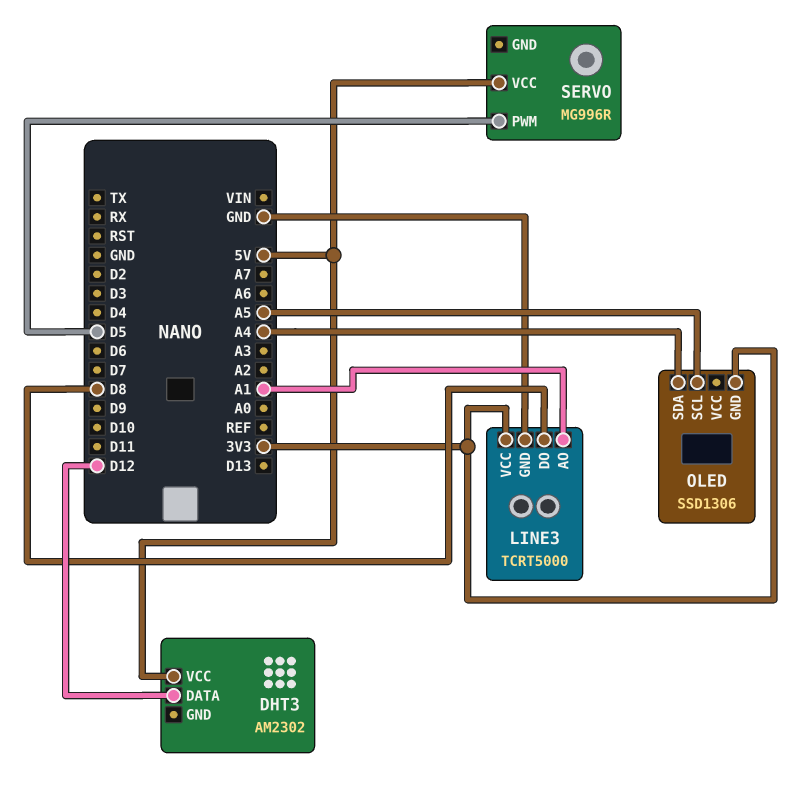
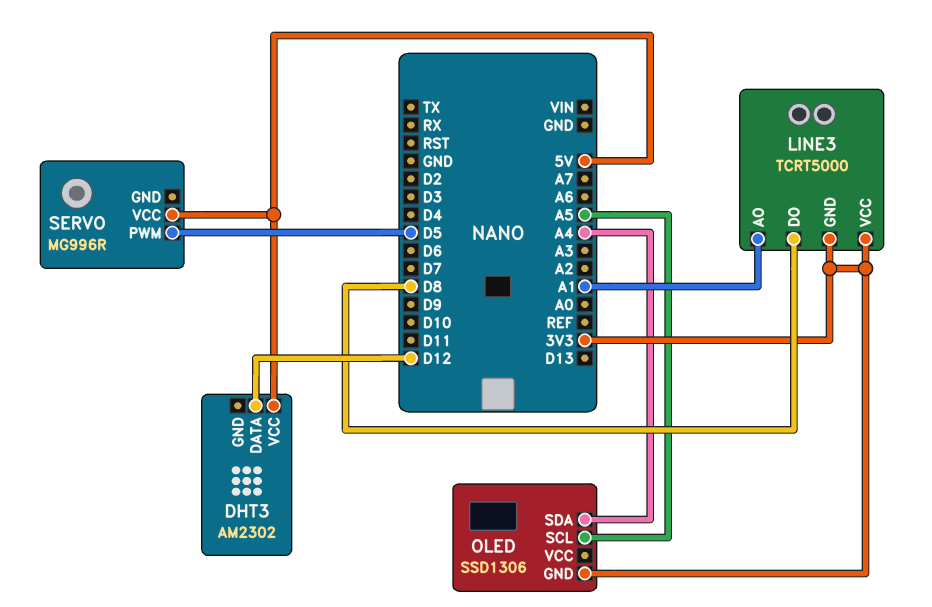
LINE3 pin GND: GND -> 3V3

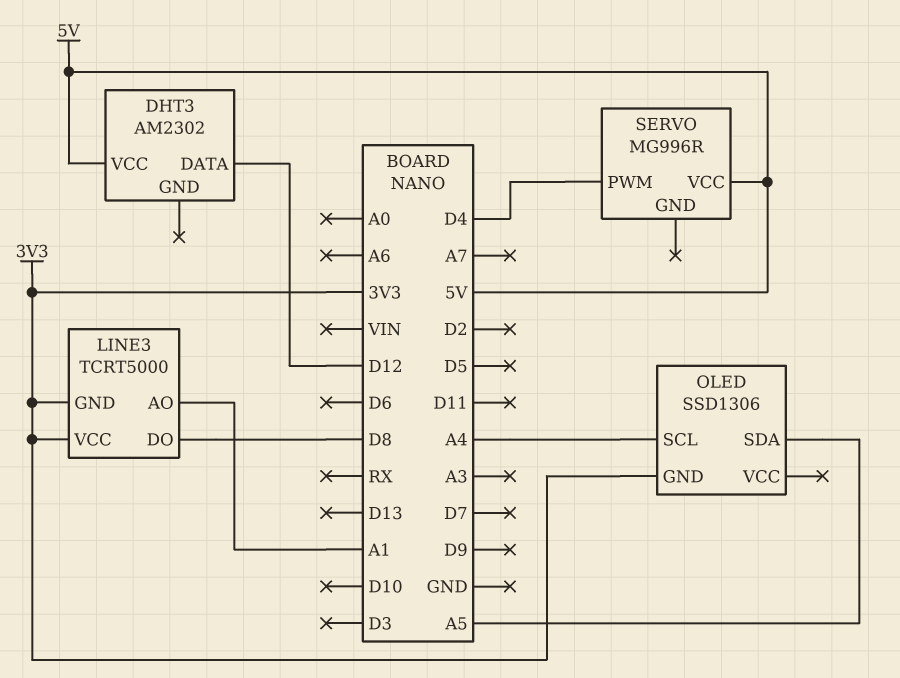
OLED pin SCL: A5 -> A4
OLED pin SDA: A4 -> A5
SERVO pin PWM: D5 -> D4

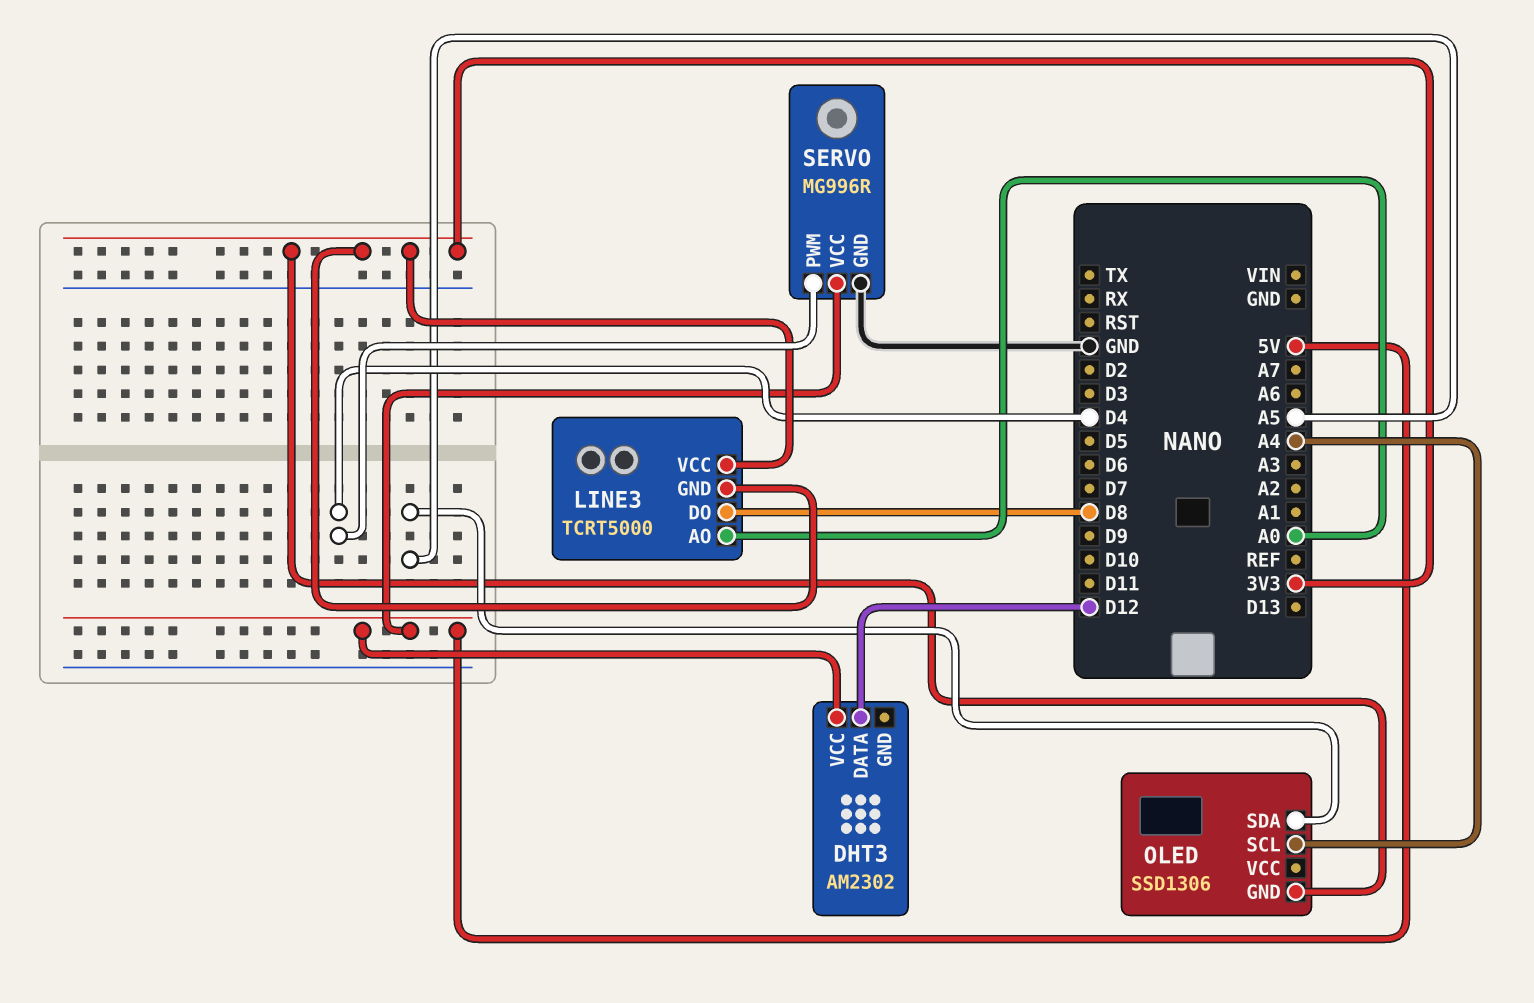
LINE3 pin AO: A1 -> A0
SERVO pin GND: none -> GND

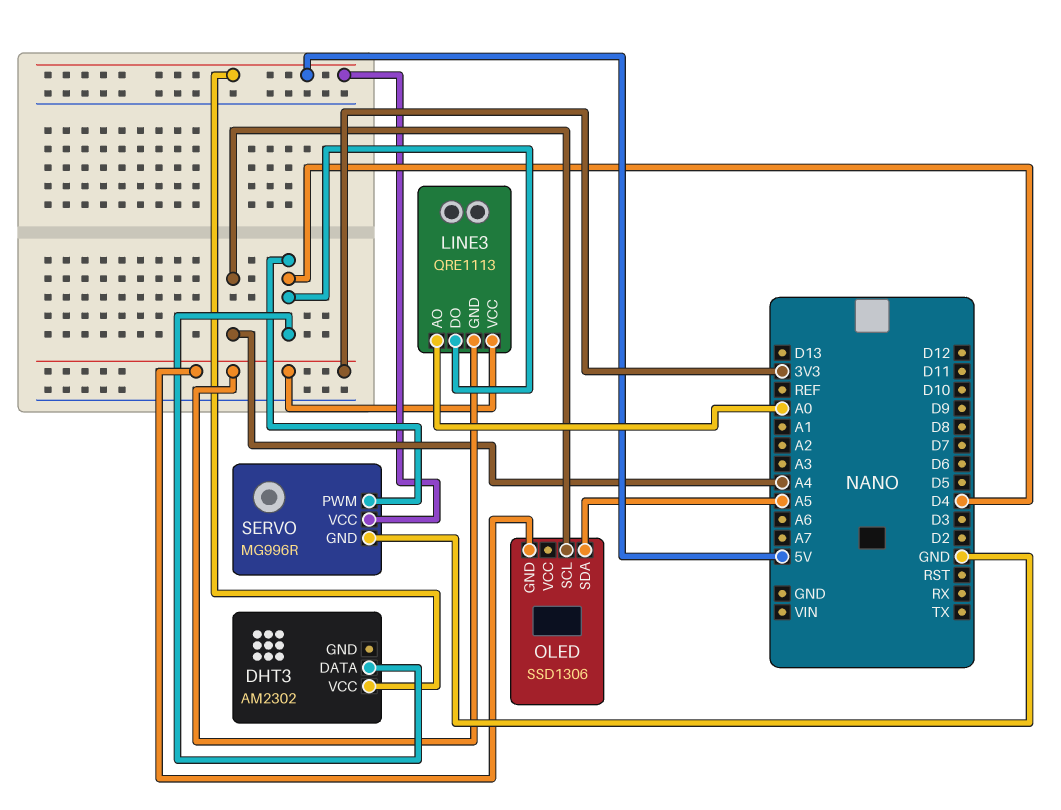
DHT3 pin DATA: D12 -> D4
LINE3: TCRT5000 -> QRE1113
LINE3 pin DO: D8 -> D4

